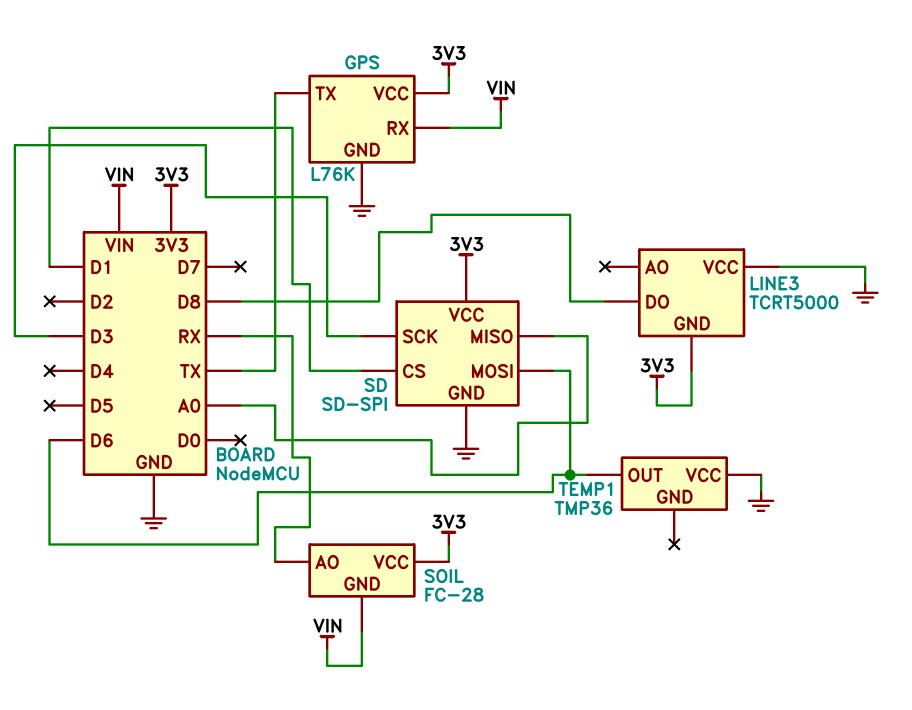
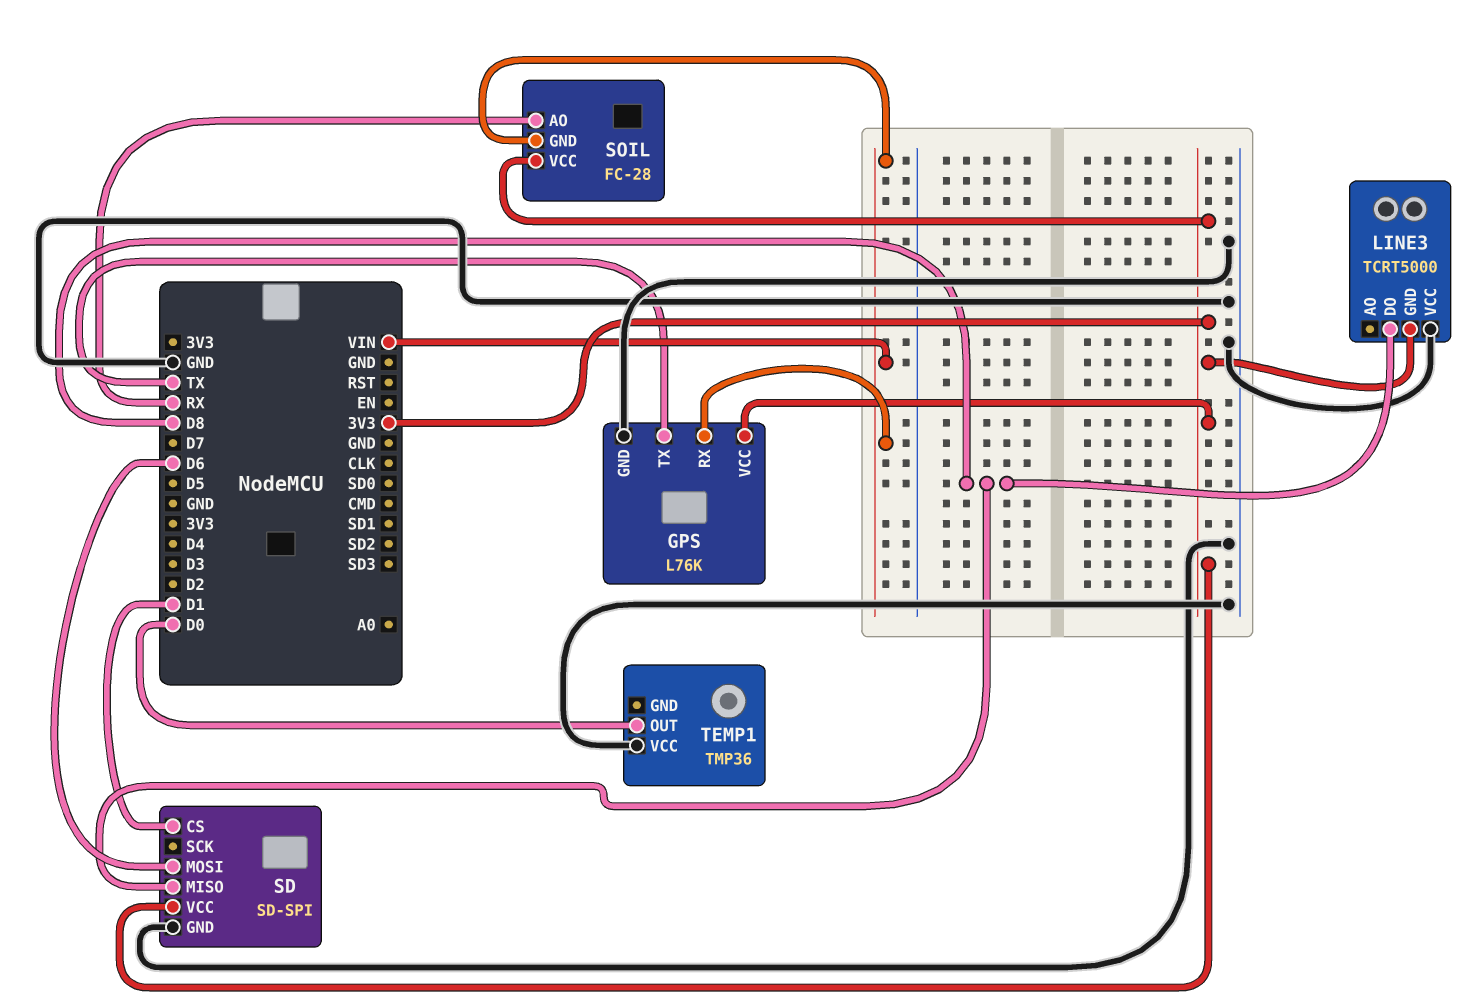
SD pin MISO: A0 -> D8
SD pin SCK: D3 -> none
TEMP1 pin OUT: D6 -> D0

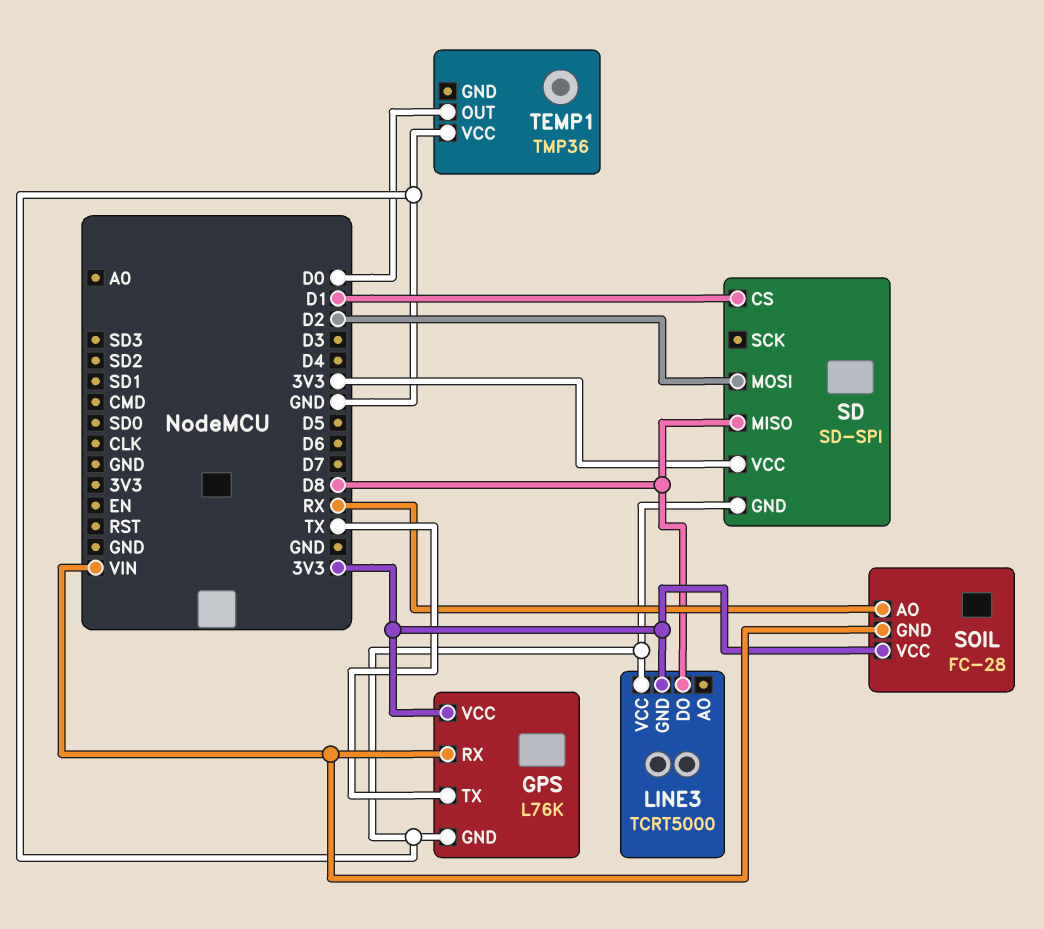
SD pin MOSI: D6 -> D2

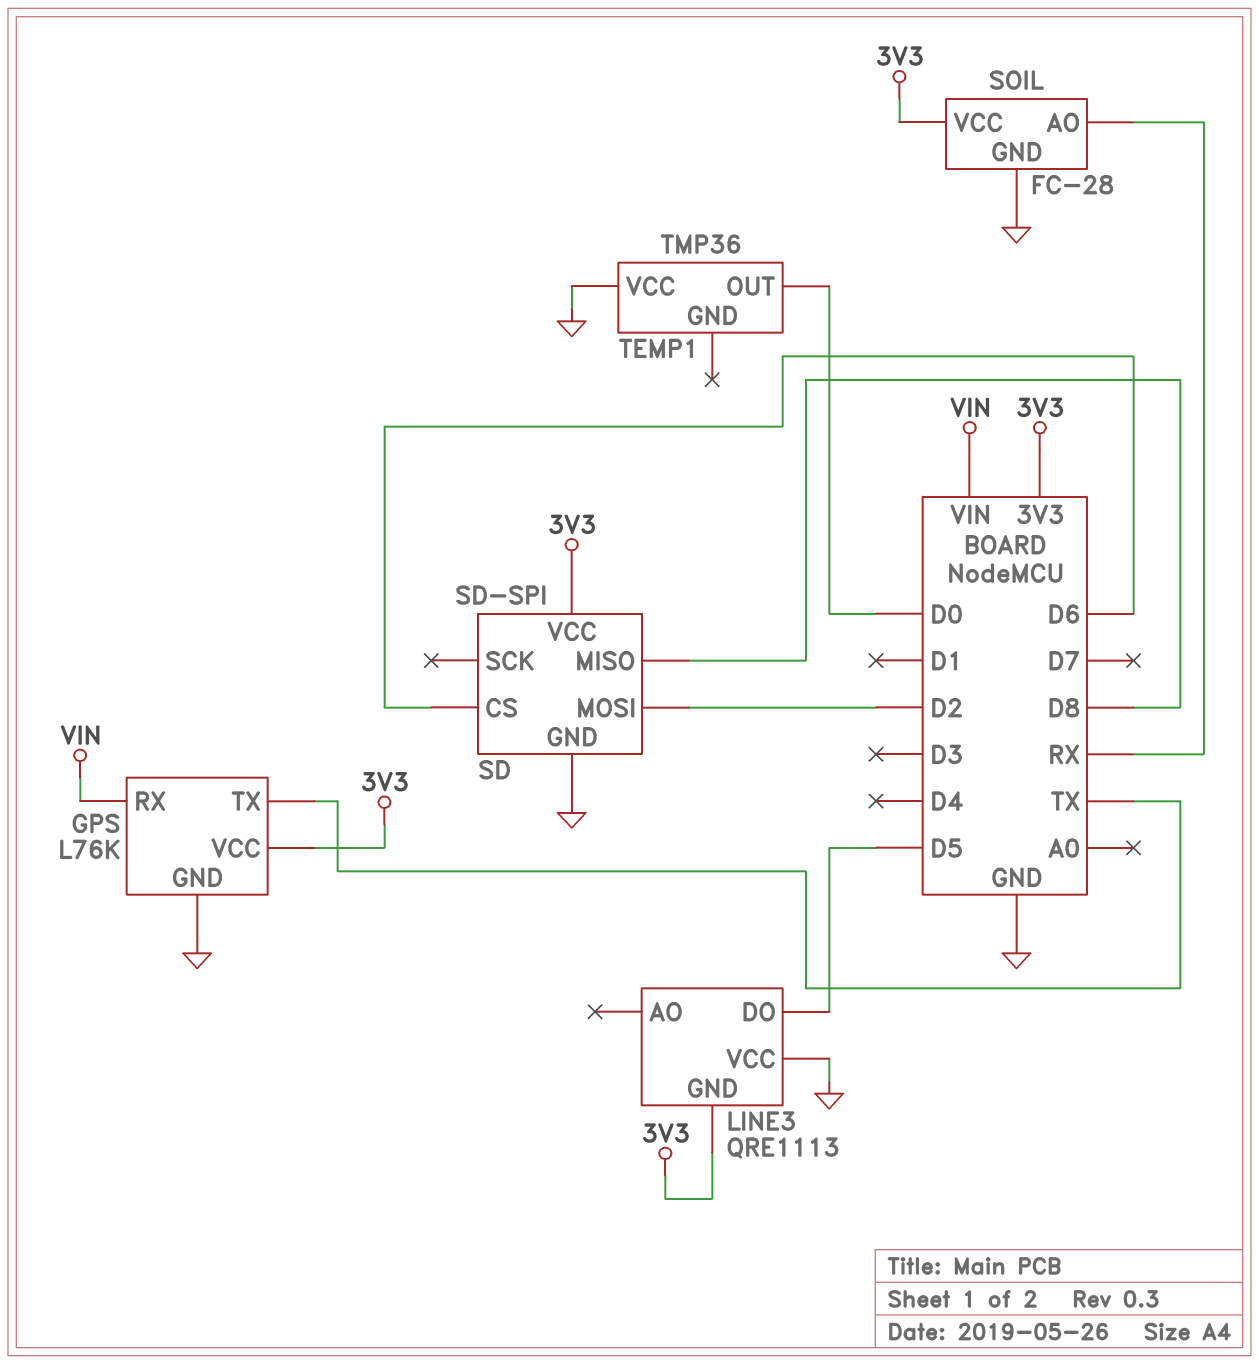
LINE3: TCRT5000 -> QRE1113
LINE3 pin DO: D8 -> D5
SD pin CS: D1 -> D6
SOIL pin GND: VIN -> GND

